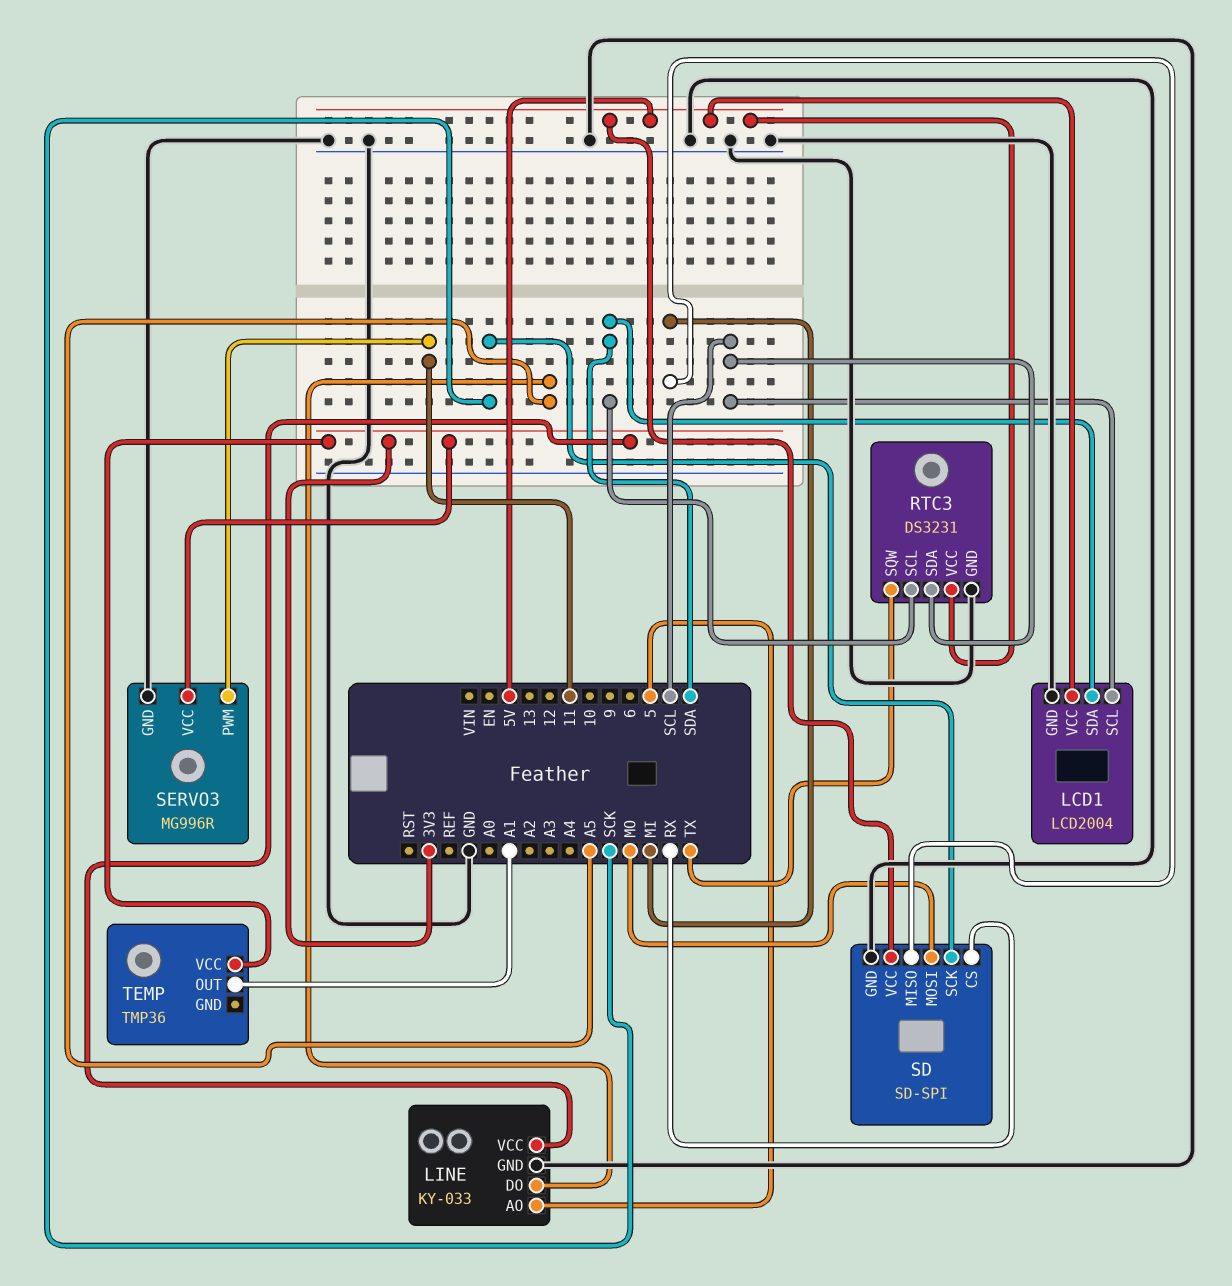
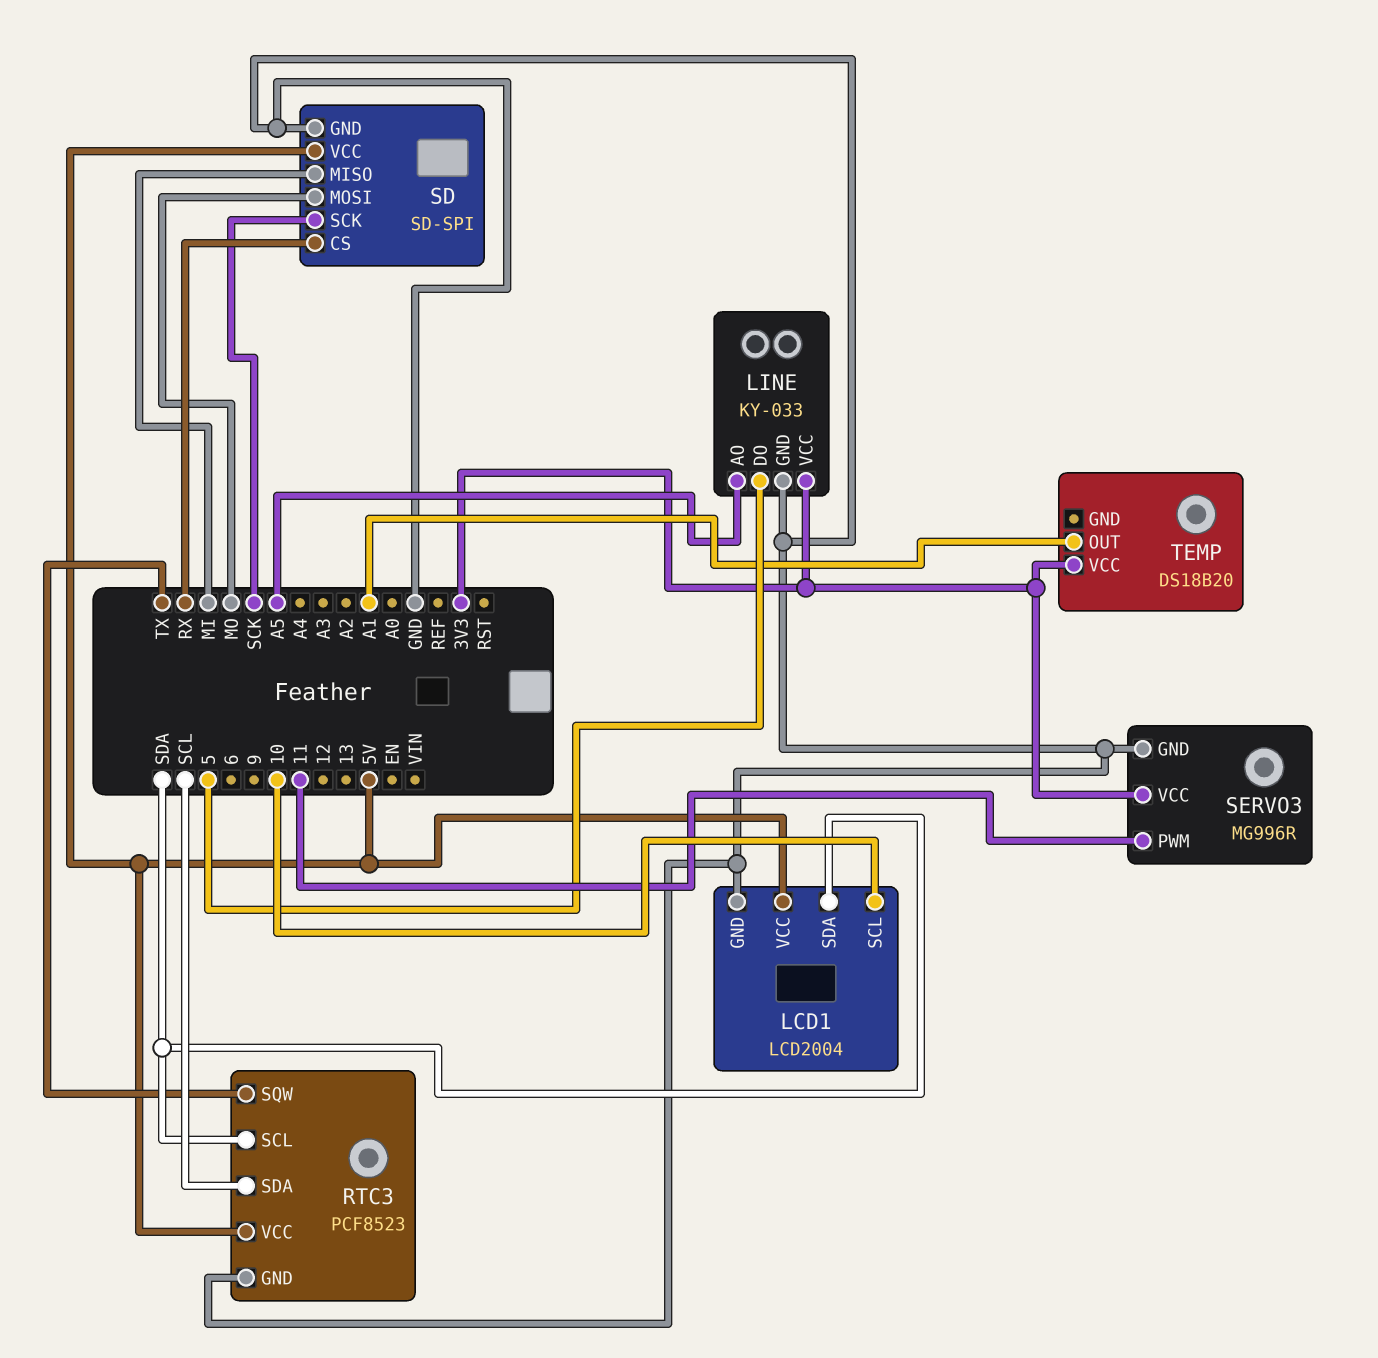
LCD1 pin SCL: SCL -> 10
LINE pin AO: 5 -> A5
LINE pin DO: A5 -> 5
RTC3: DS3231 -> PCF8523
TEMP: TMP36 -> DS18B20

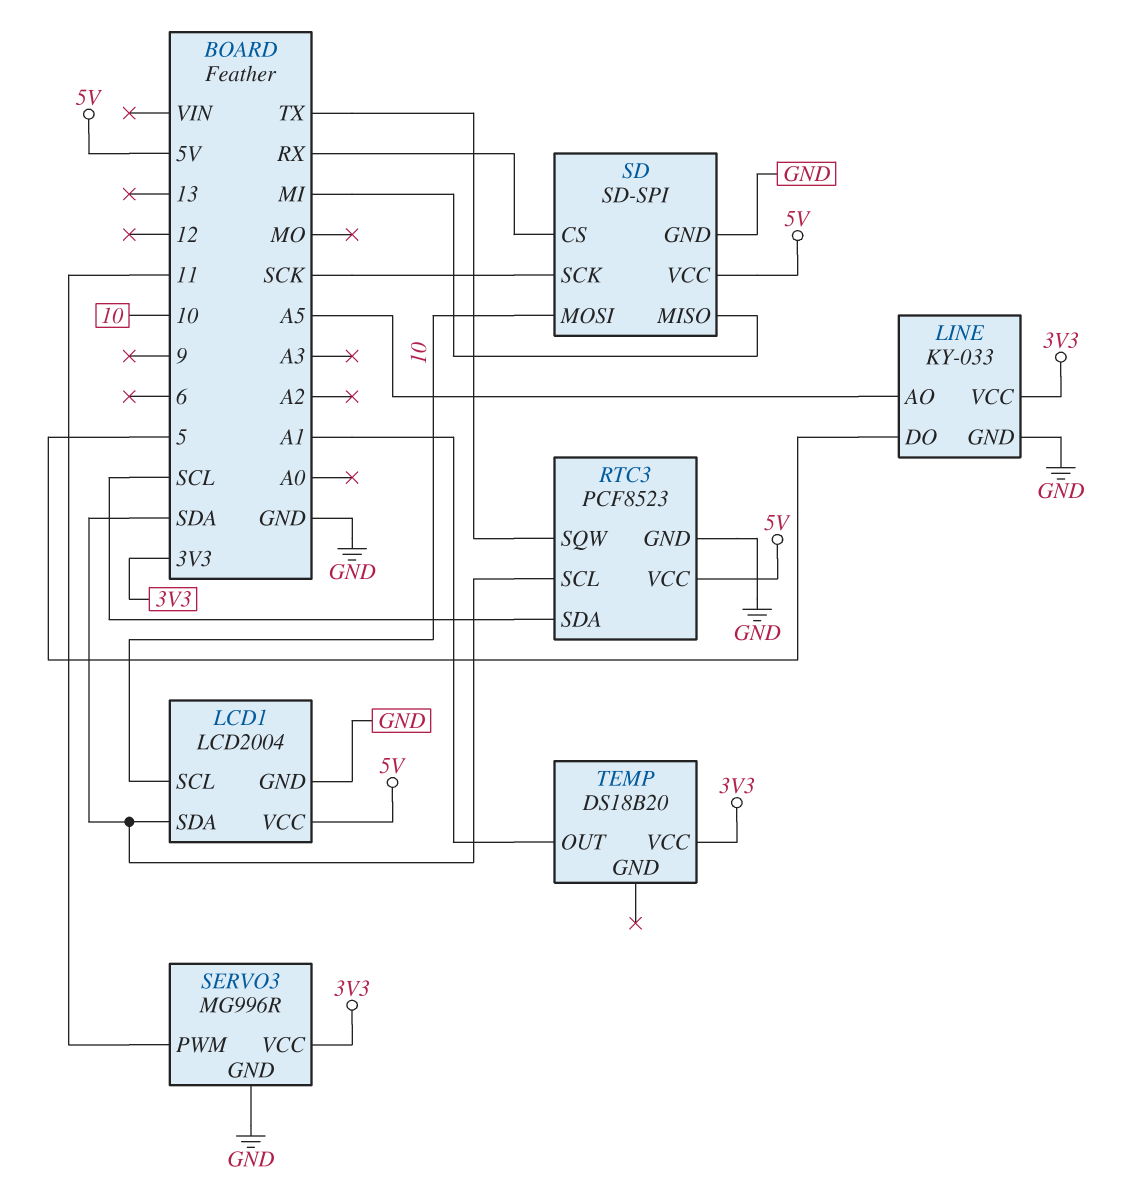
SD pin MOSI: MO -> 10

